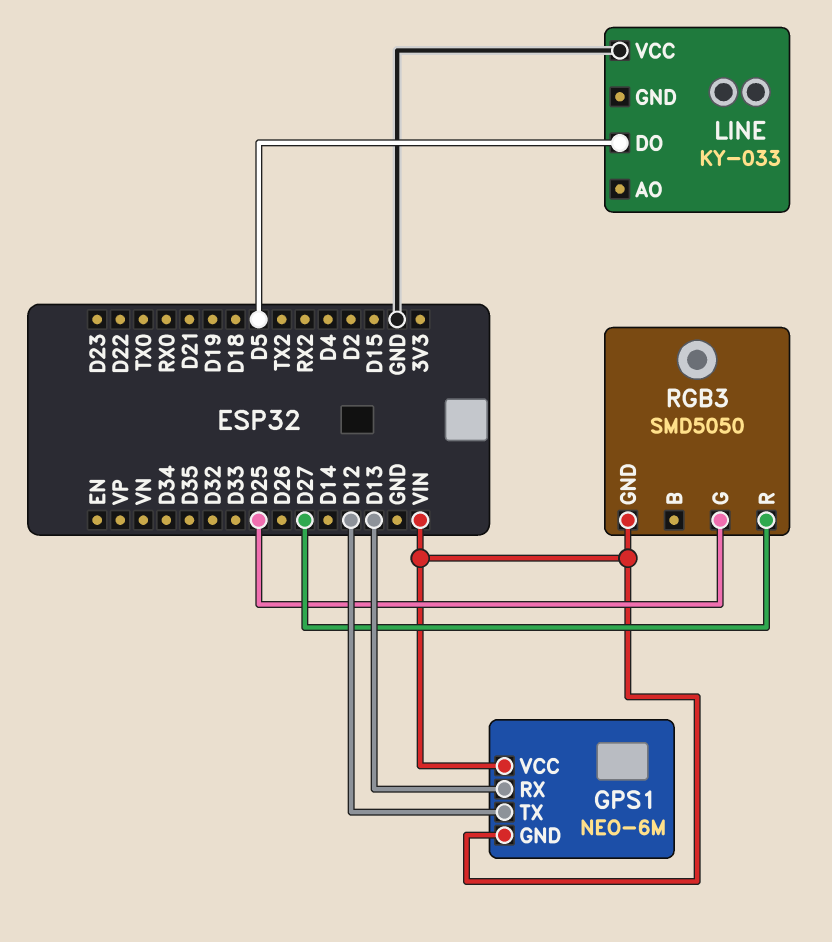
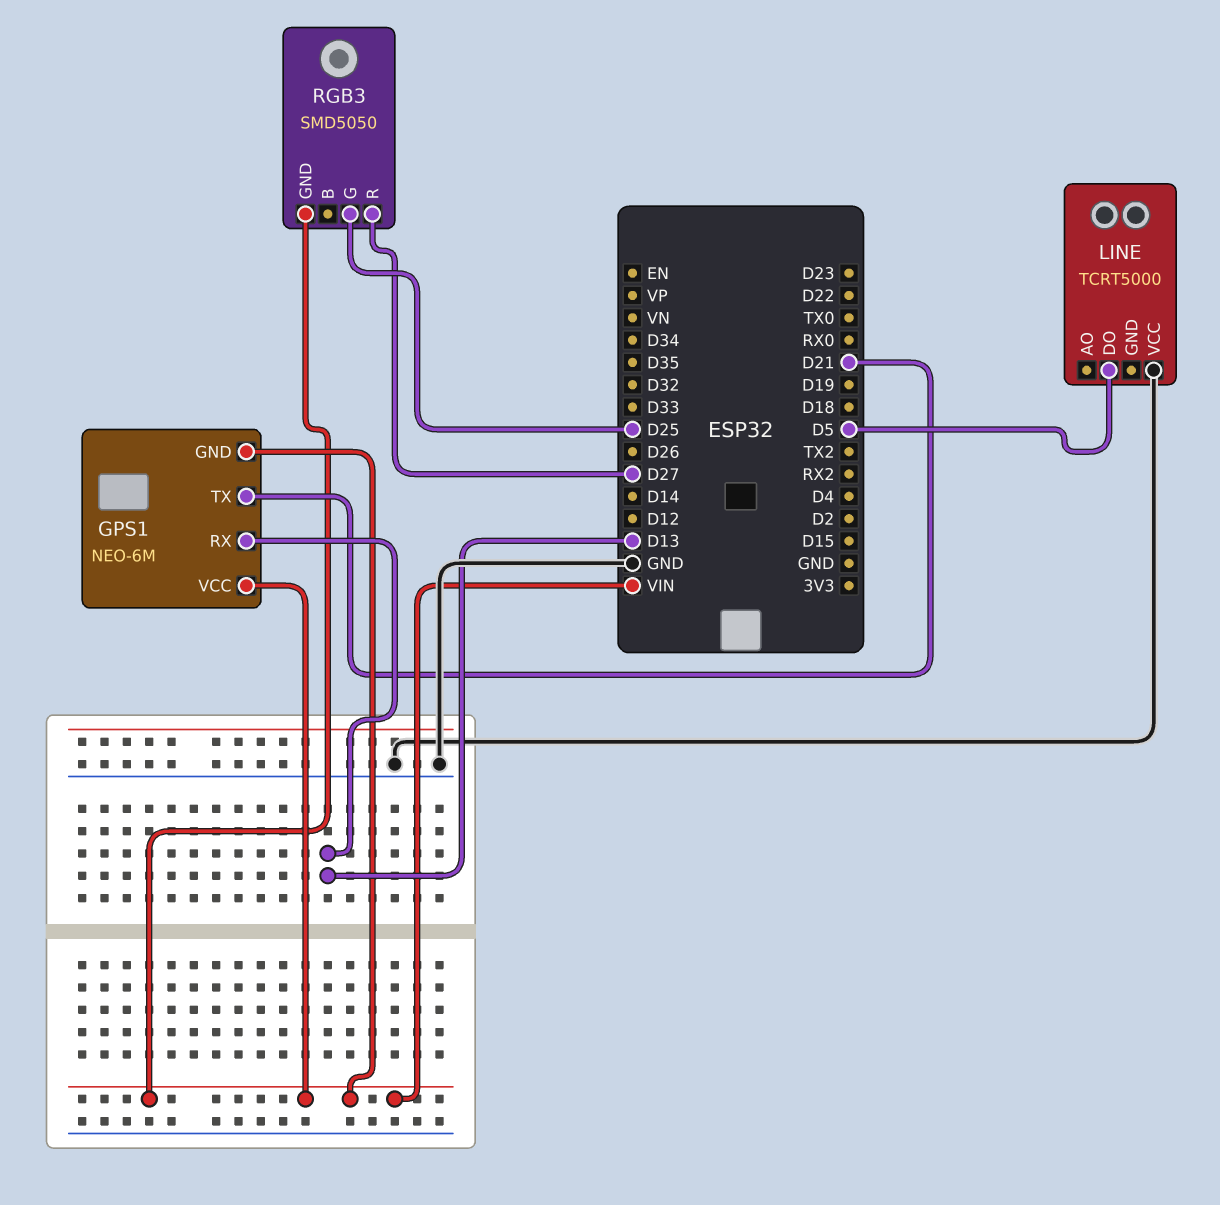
GPS1 pin TX: D12 -> D21
LINE: KY-033 -> TCRT5000

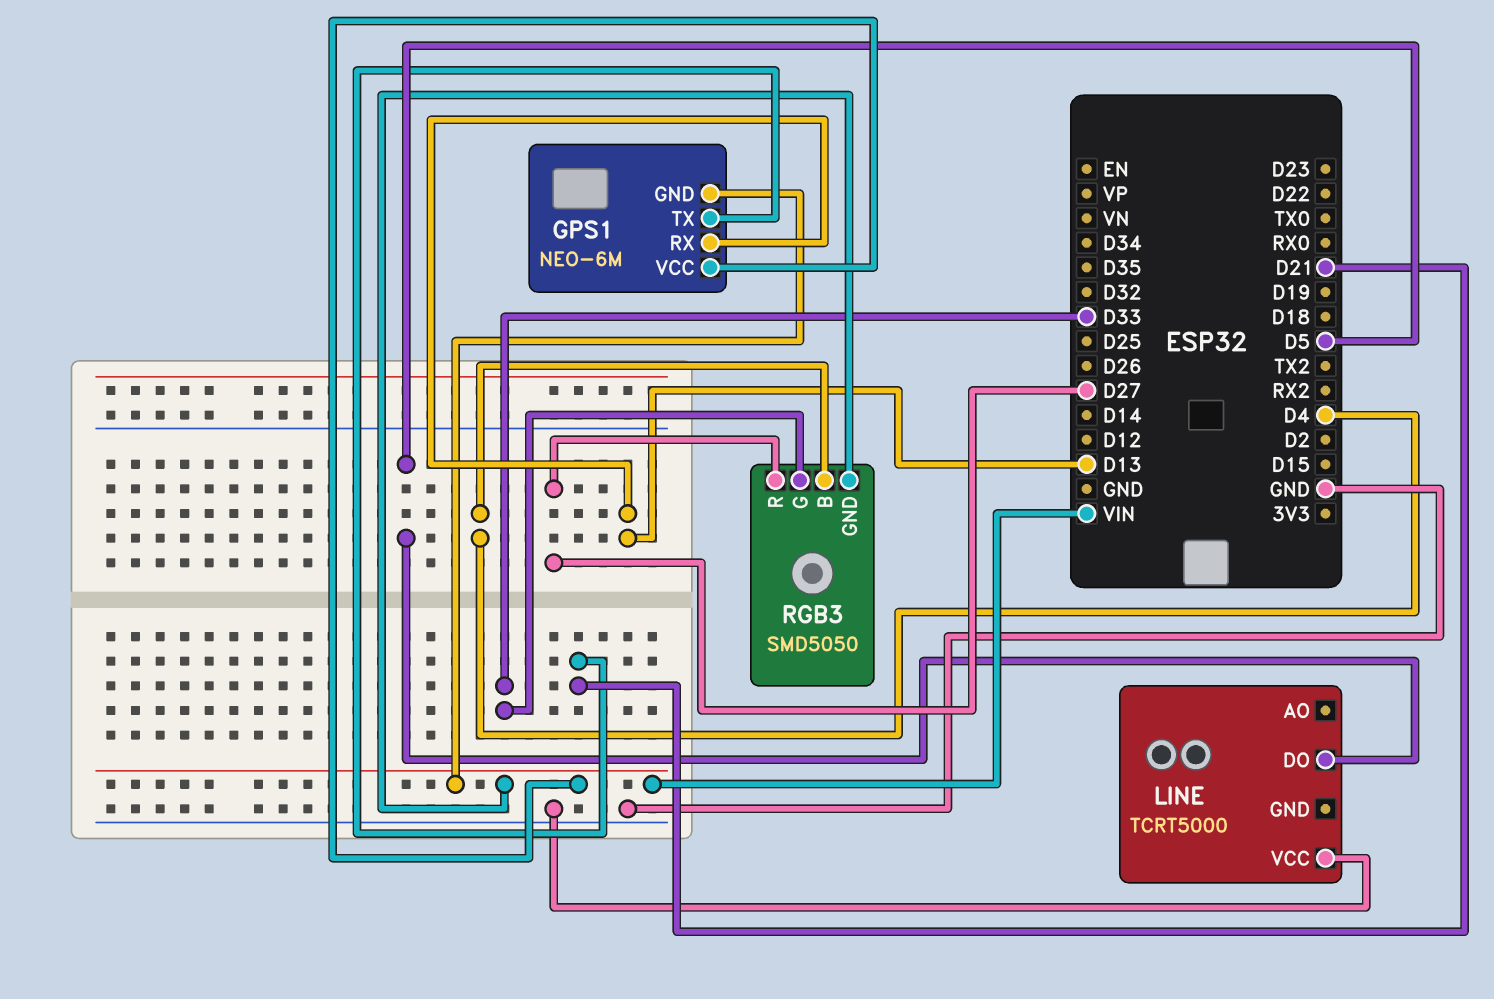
RGB3 pin B: none -> D4
RGB3 pin G: D25 -> D33

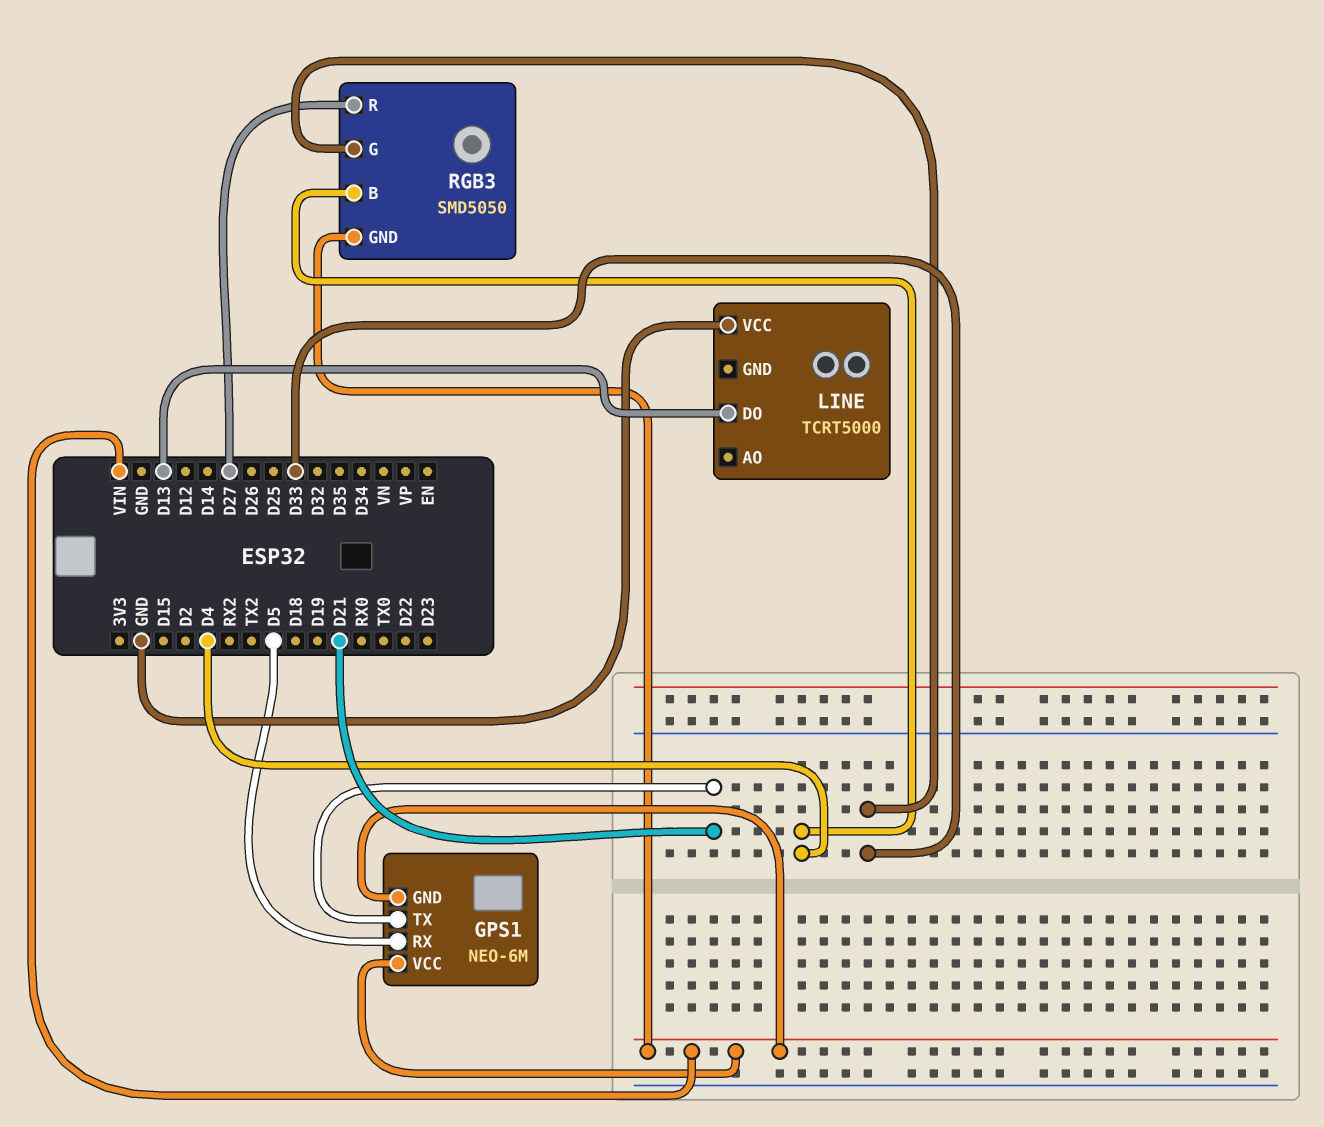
GPS1 pin RX: D13 -> D5
LINE pin DO: D5 -> D13

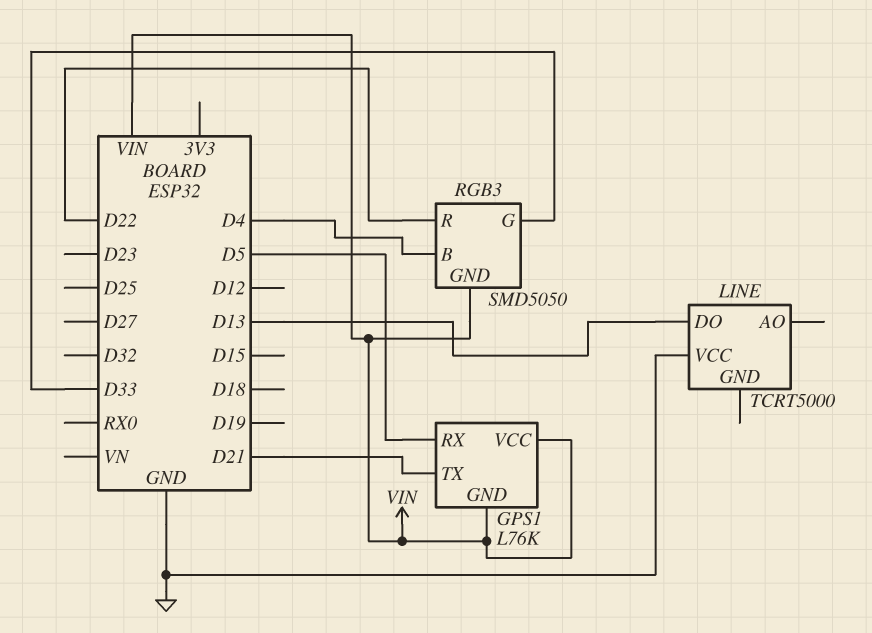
GPS1: NEO-6M -> L76K
RGB3 pin R: D27 -> D22

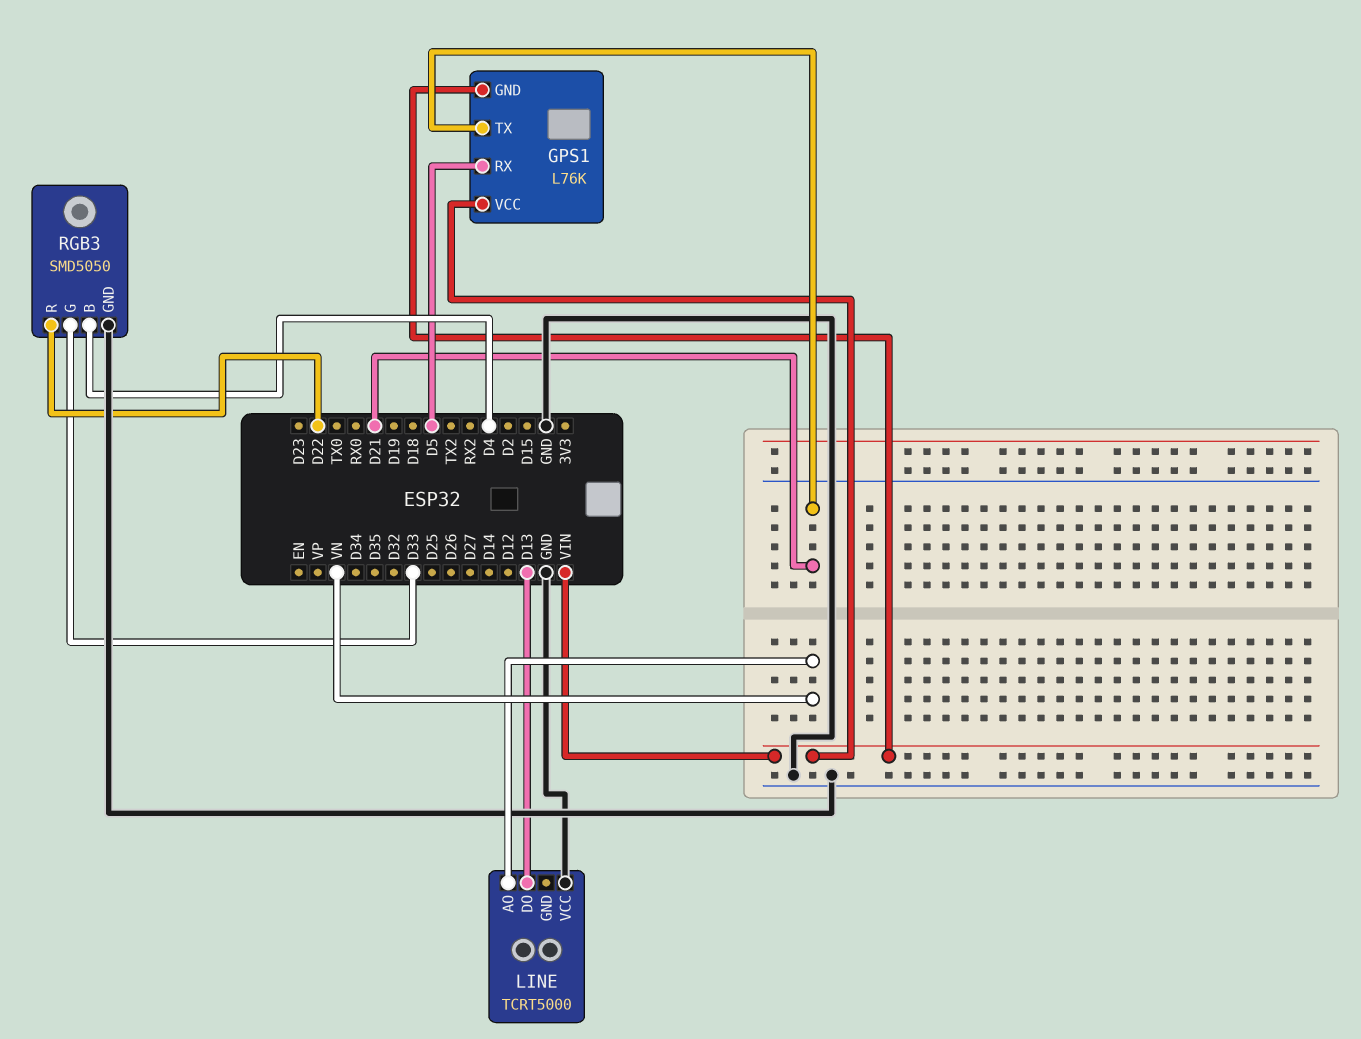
LINE pin AO: none -> VN
RGB3 pin GND: VIN -> GND

